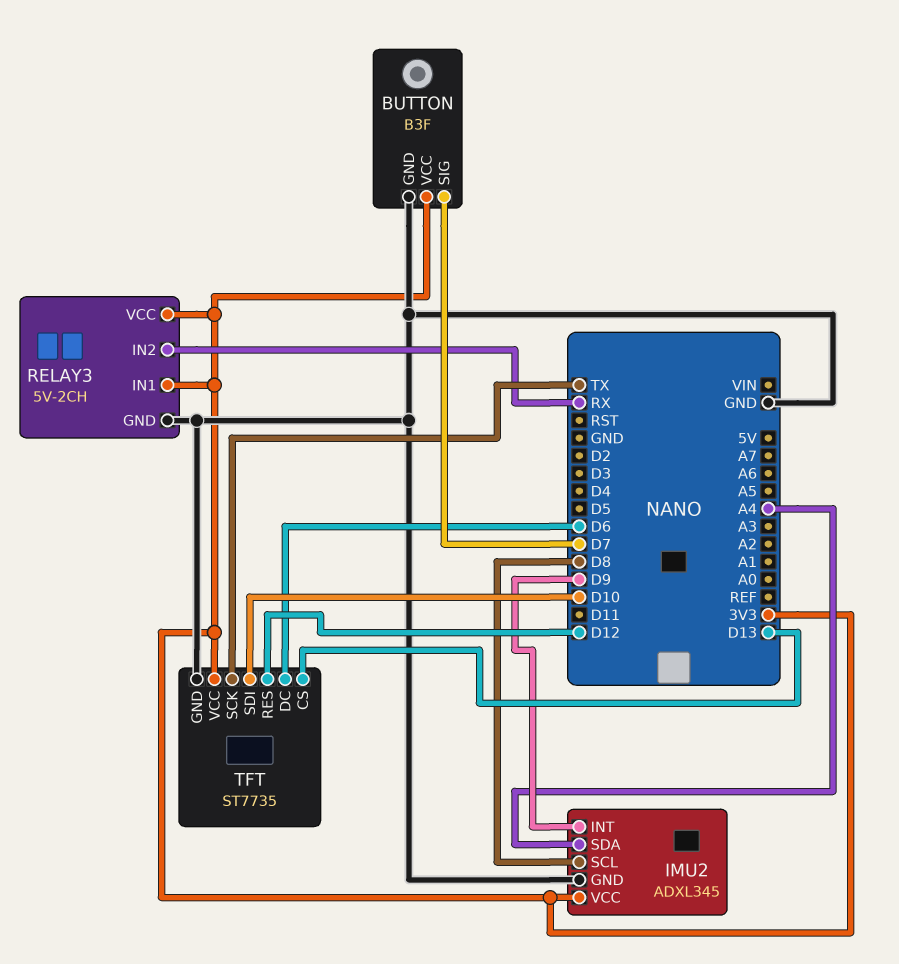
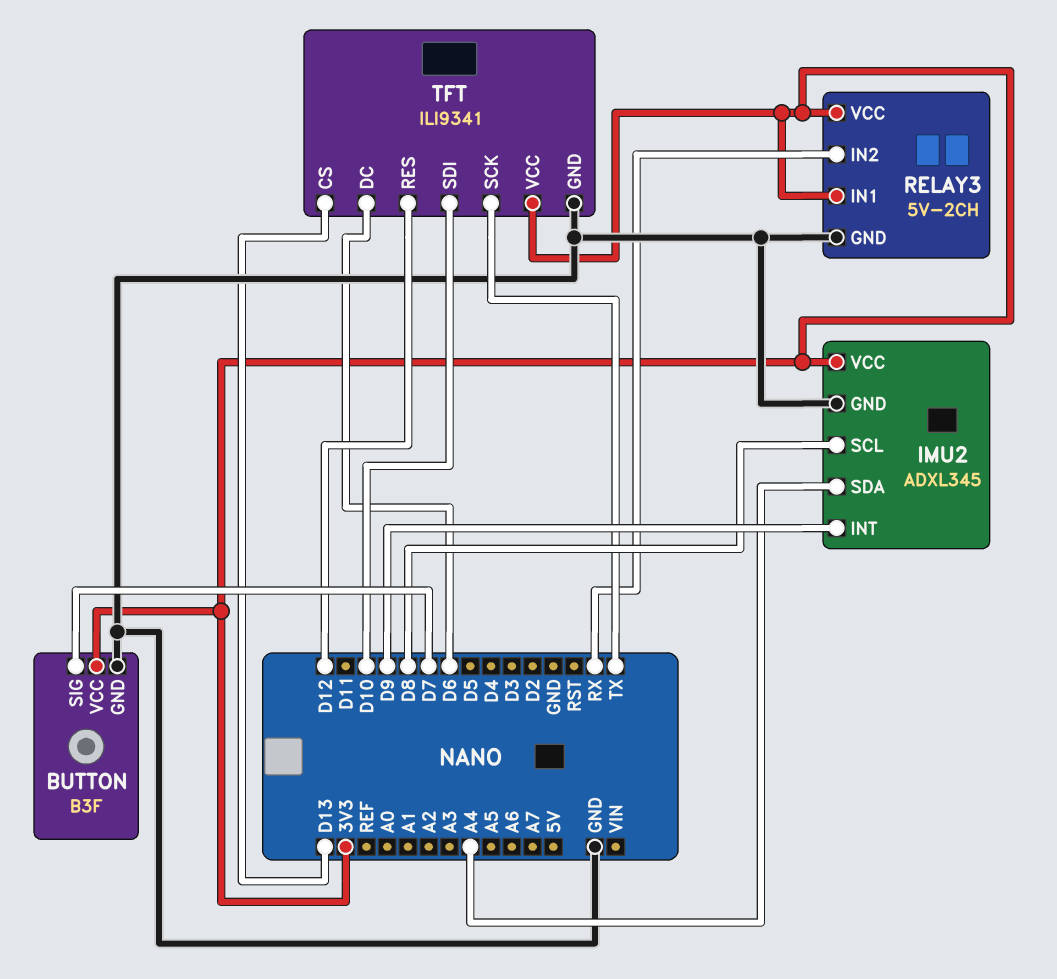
TFT: ST7735 -> ILI9341

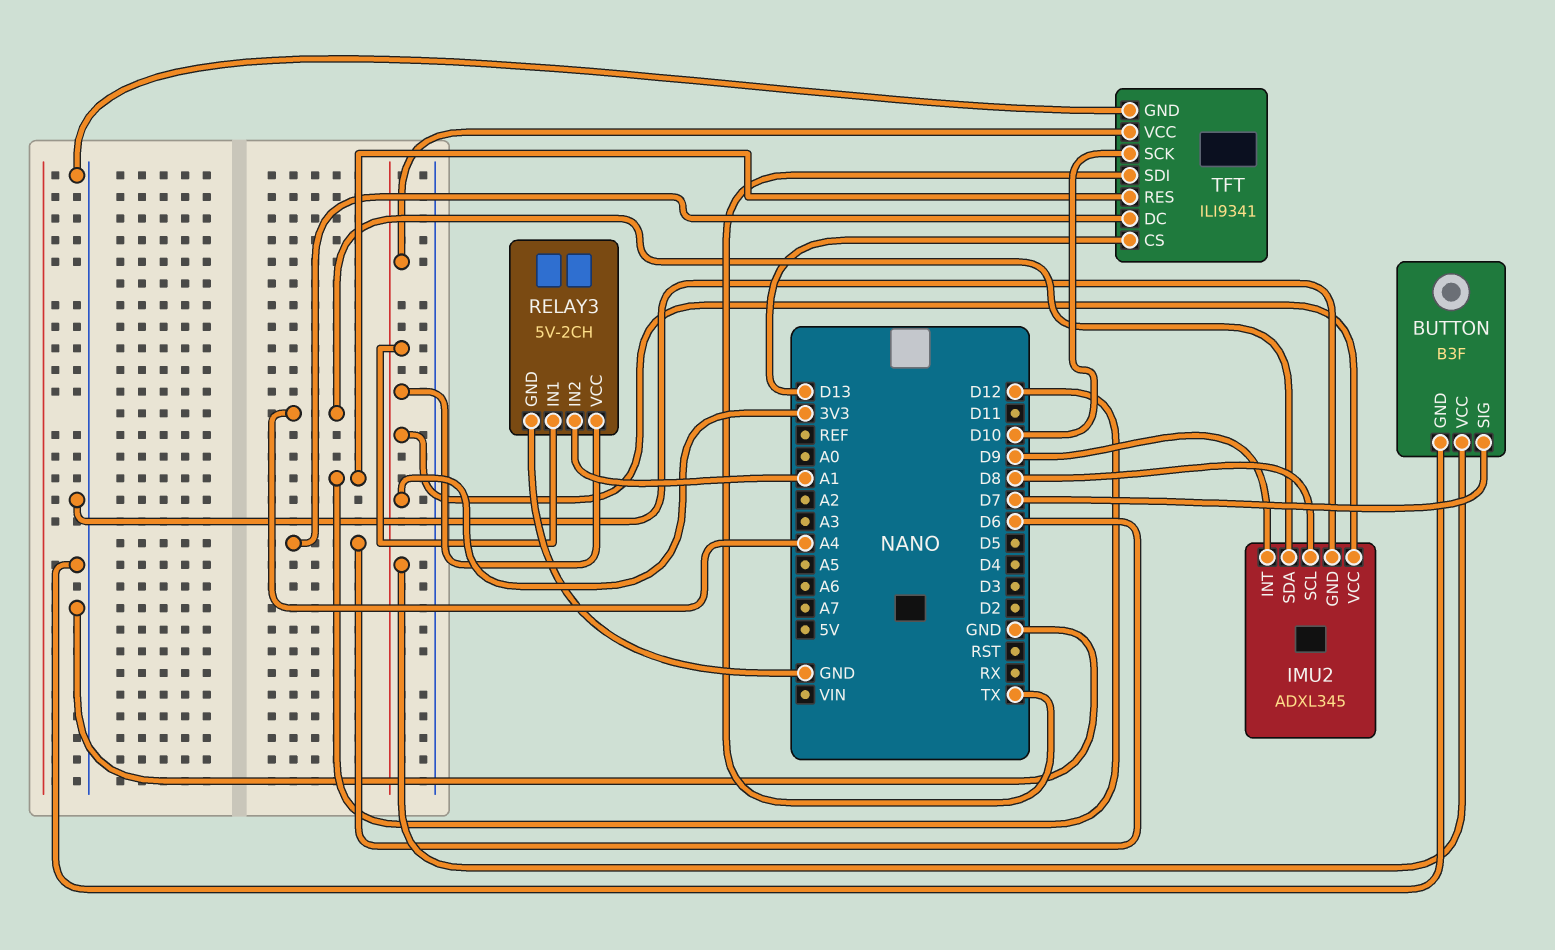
RELAY3 pin IN2: RX -> A1
TFT pin SCK: TX -> D10
TFT pin SDI: D10 -> TX

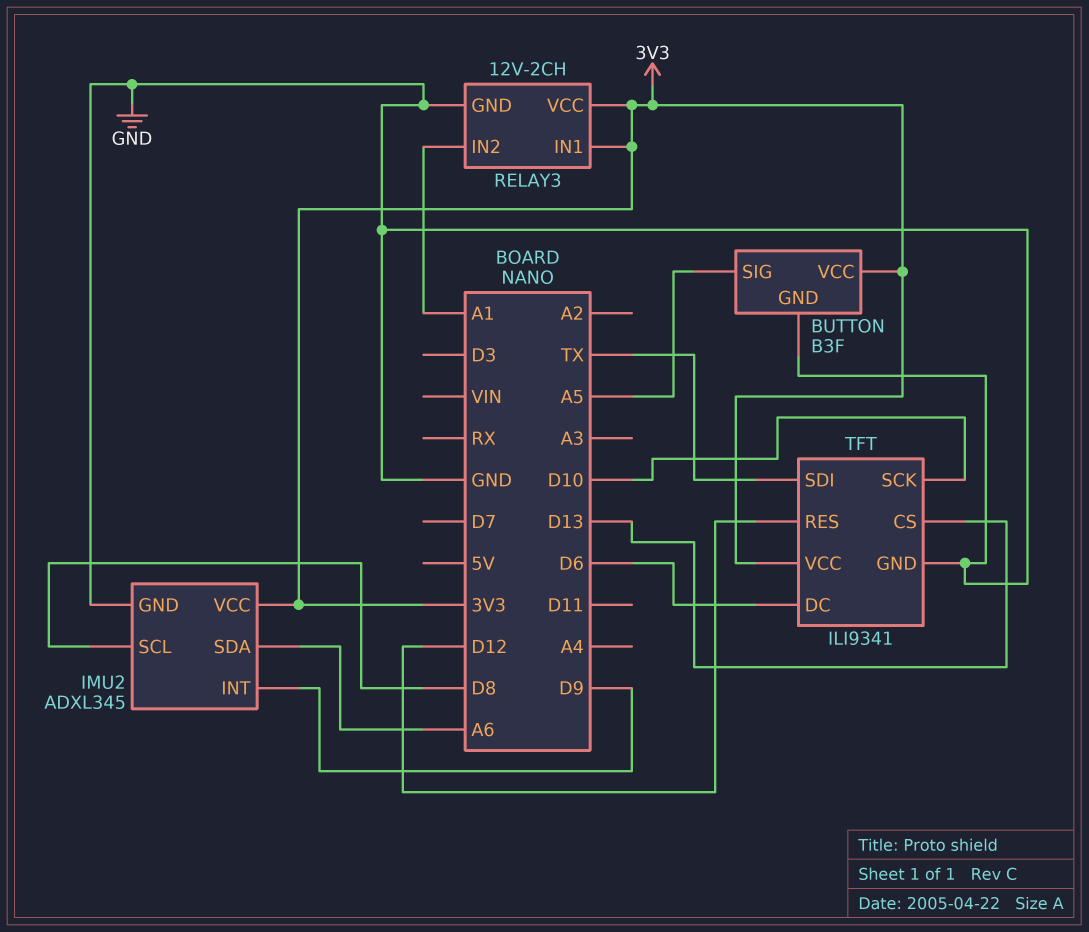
BUTTON pin SIG: D7 -> A5
IMU2 pin SDA: A4 -> A6
RELAY3: 5V-2CH -> 12V-2CH

